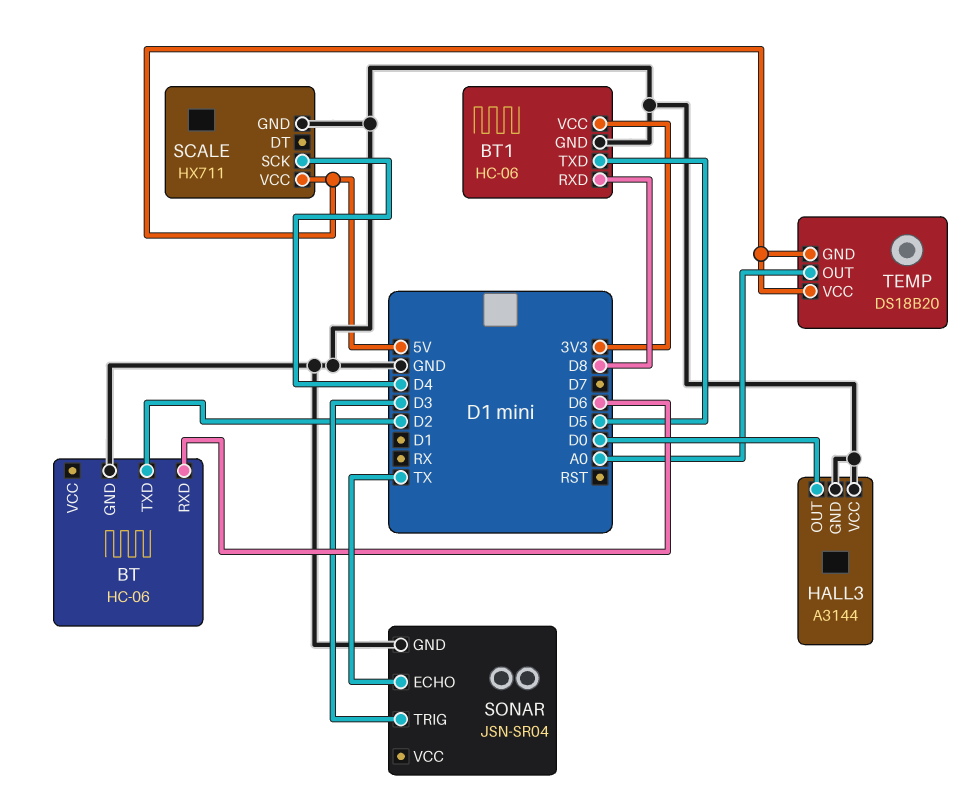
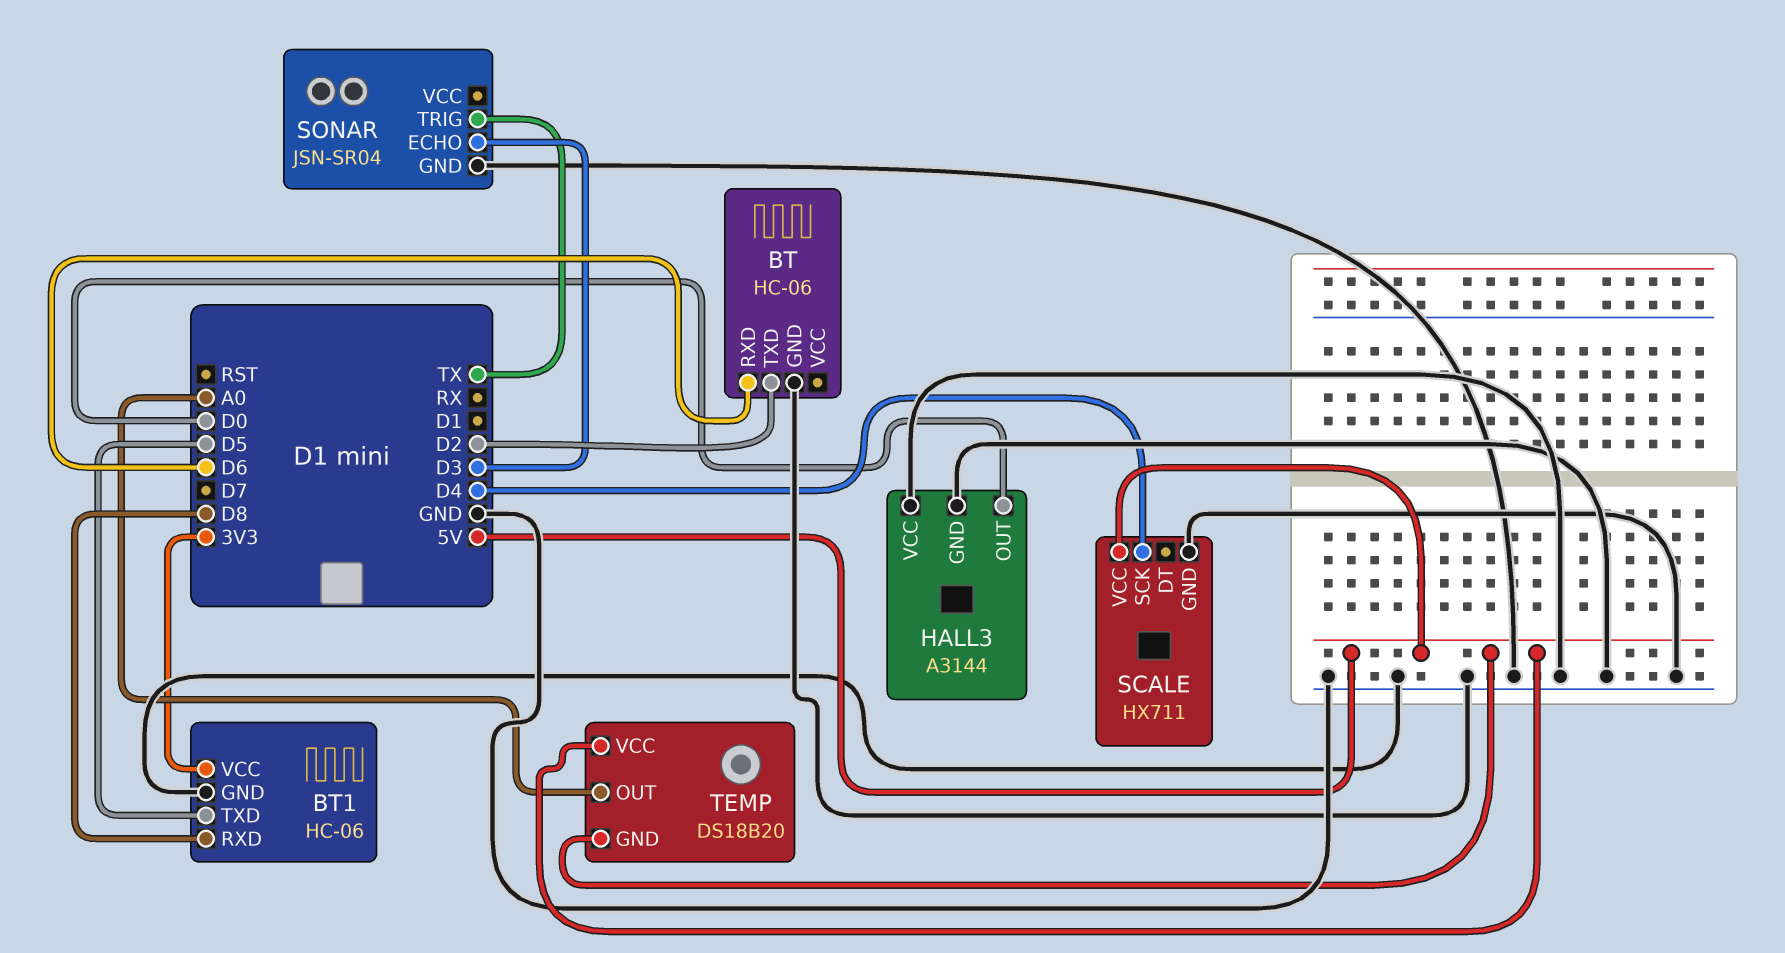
SONAR pin ECHO: TX -> D3
SONAR pin TRIG: D3 -> TX

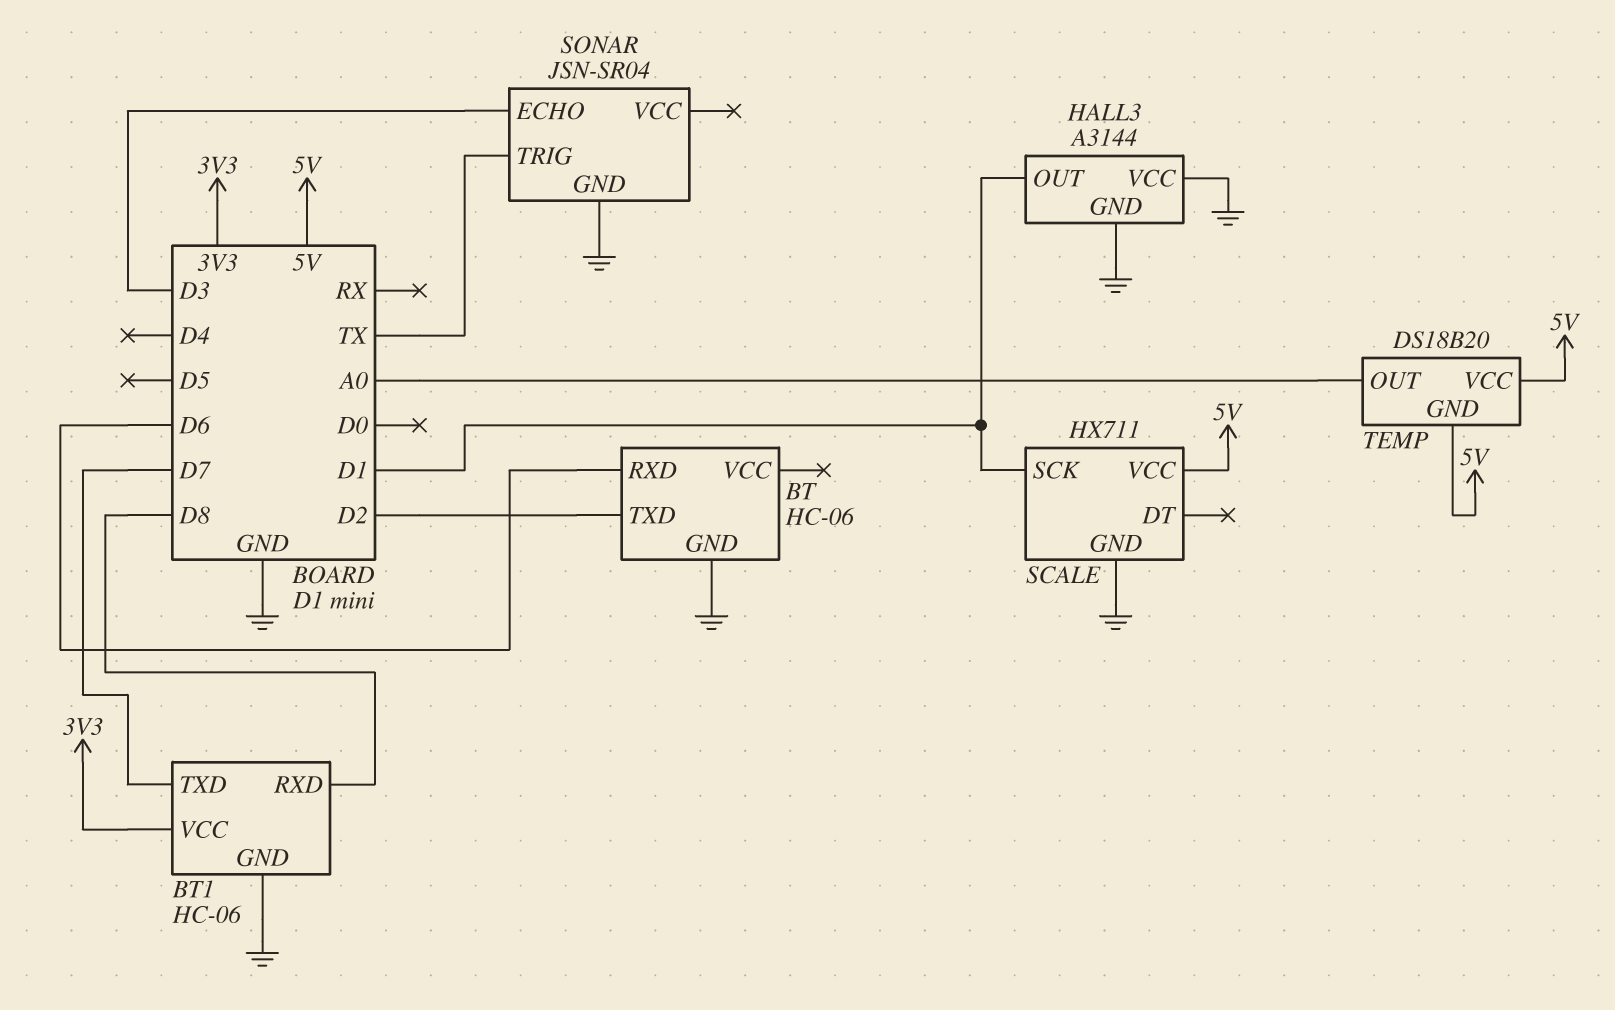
BT1 pin TXD: D5 -> D7
HALL3 pin OUT: D0 -> D1
SCALE pin SCK: D4 -> D1

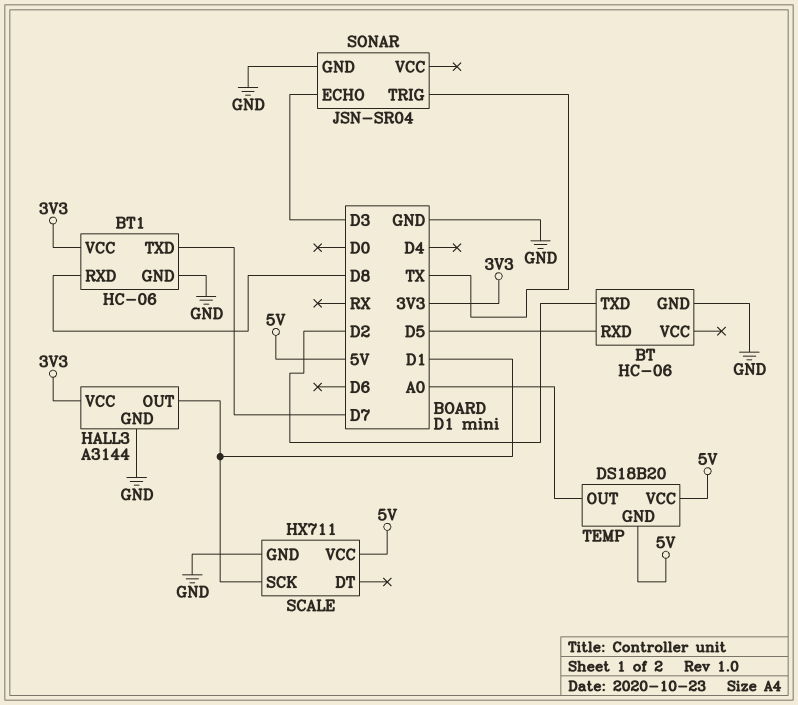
BT pin RXD: D6 -> D5
HALL3 pin VCC: GND -> 3V3

